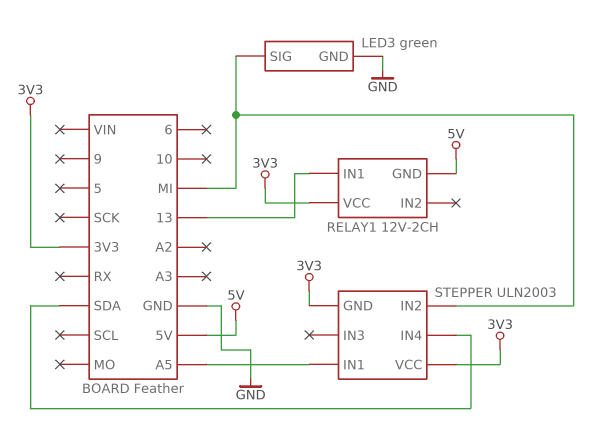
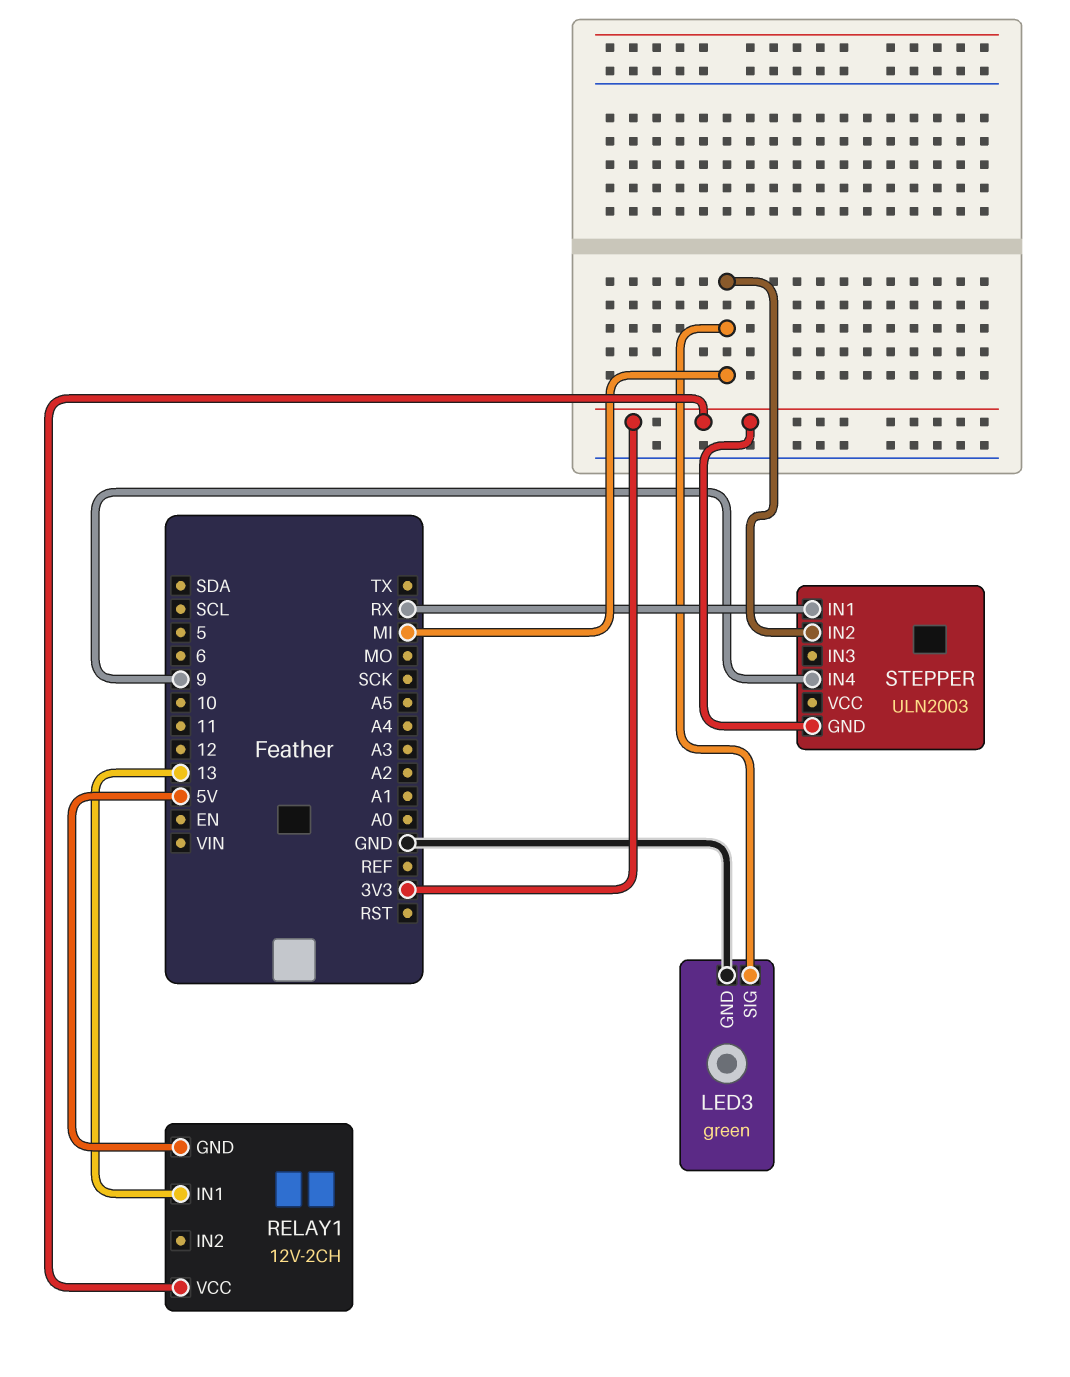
STEPPER pin IN1: A5 -> RX
STEPPER pin IN4: SDA -> 9
STEPPER pin VCC: 3V3 -> none

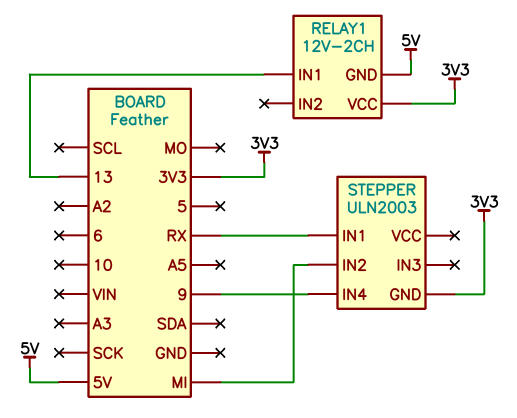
LED3: green -> none
LED3 pin GND: GND -> none
LED3 pin SIG: MI -> none

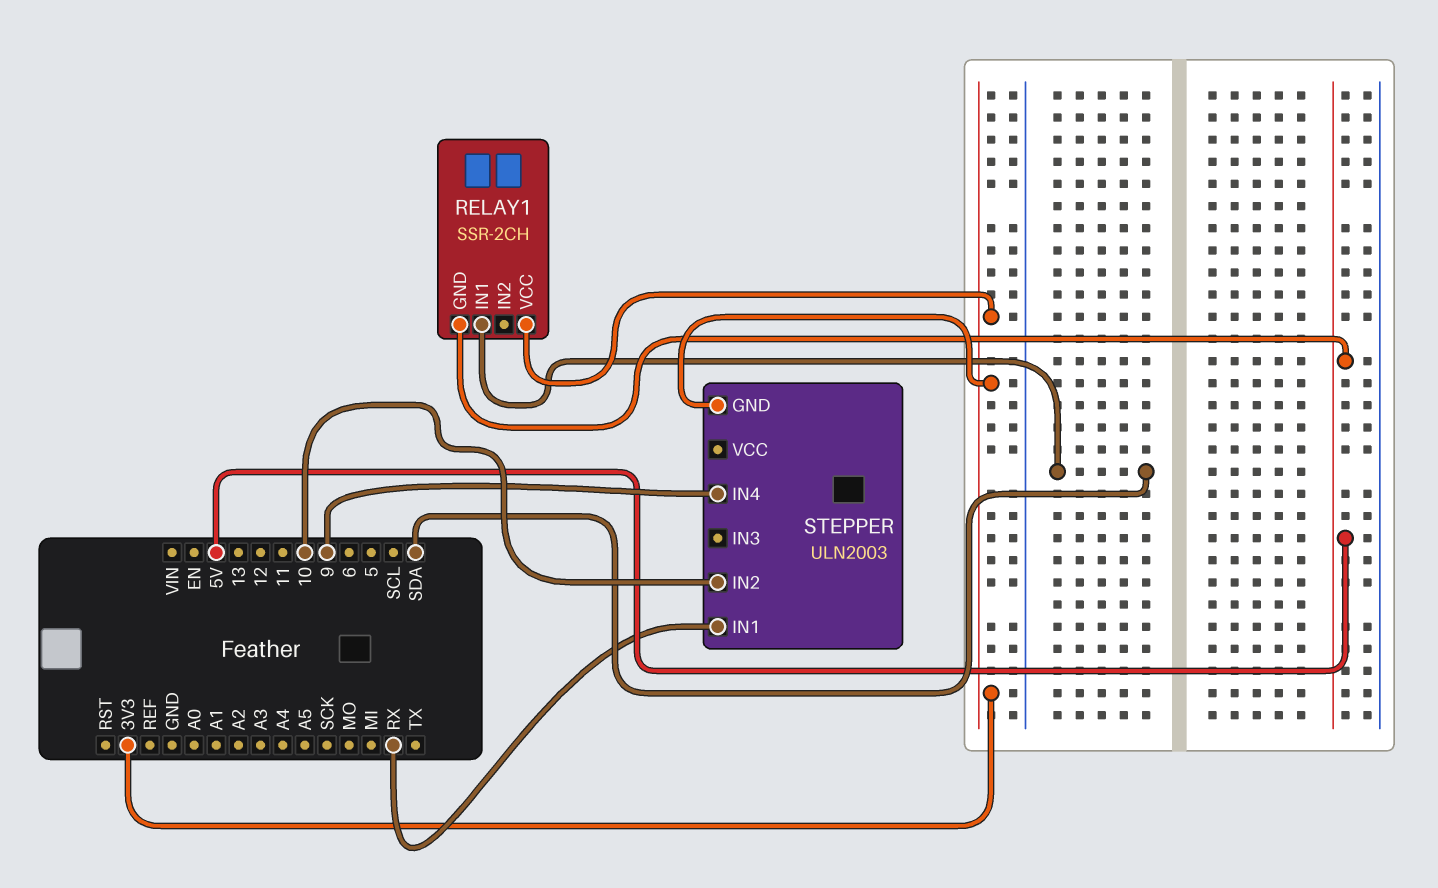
RELAY1: 12V-2CH -> SSR-2CH
RELAY1 pin IN1: 13 -> SDA
STEPPER pin IN2: MI -> 10

